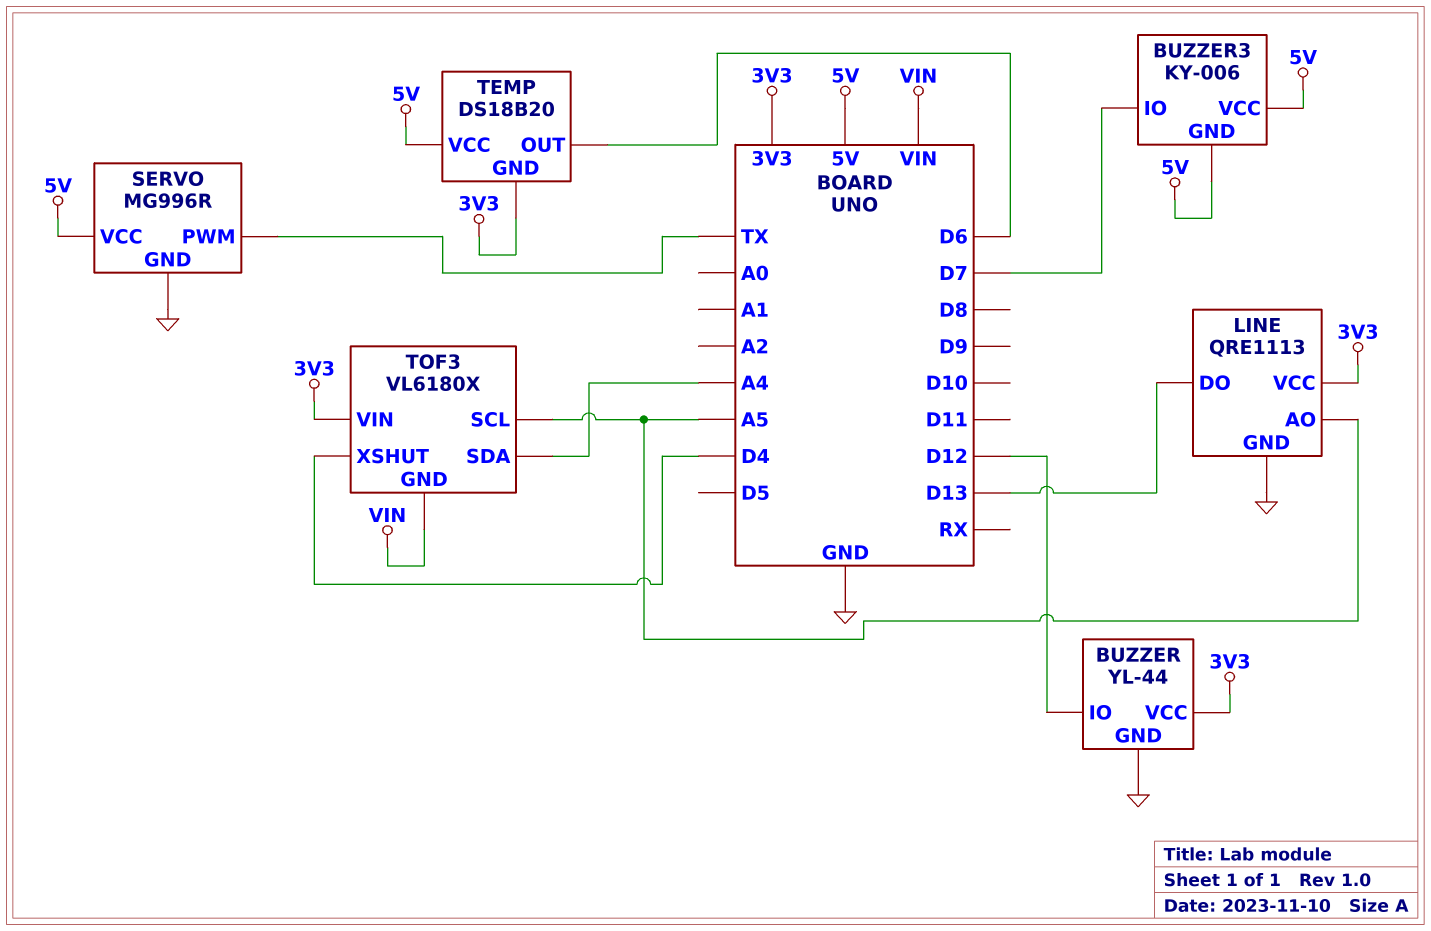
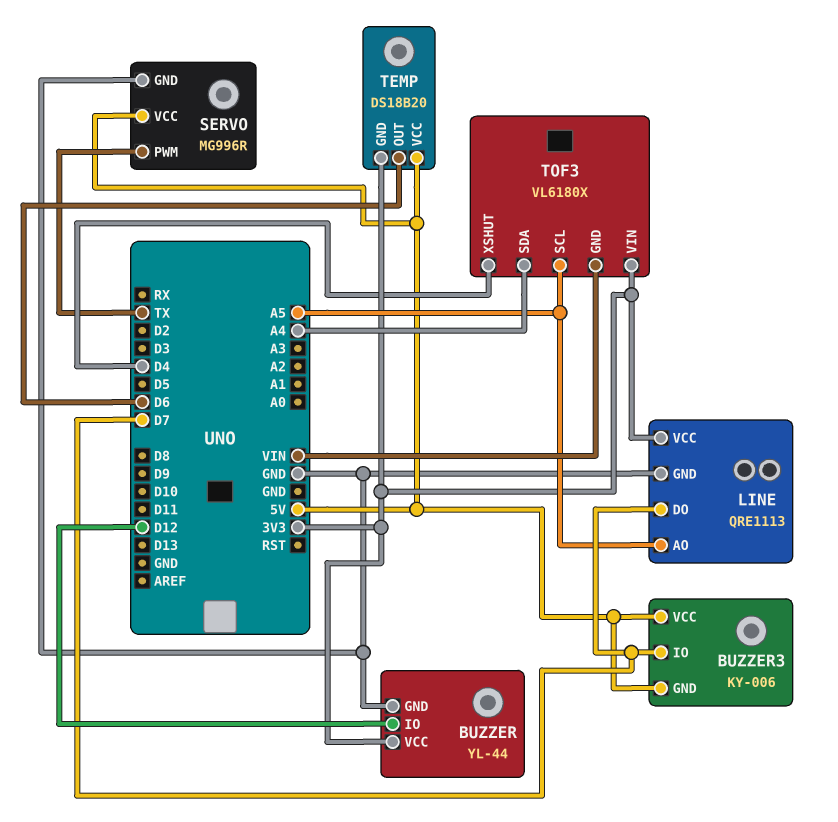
LINE pin DO: D13 -> D7

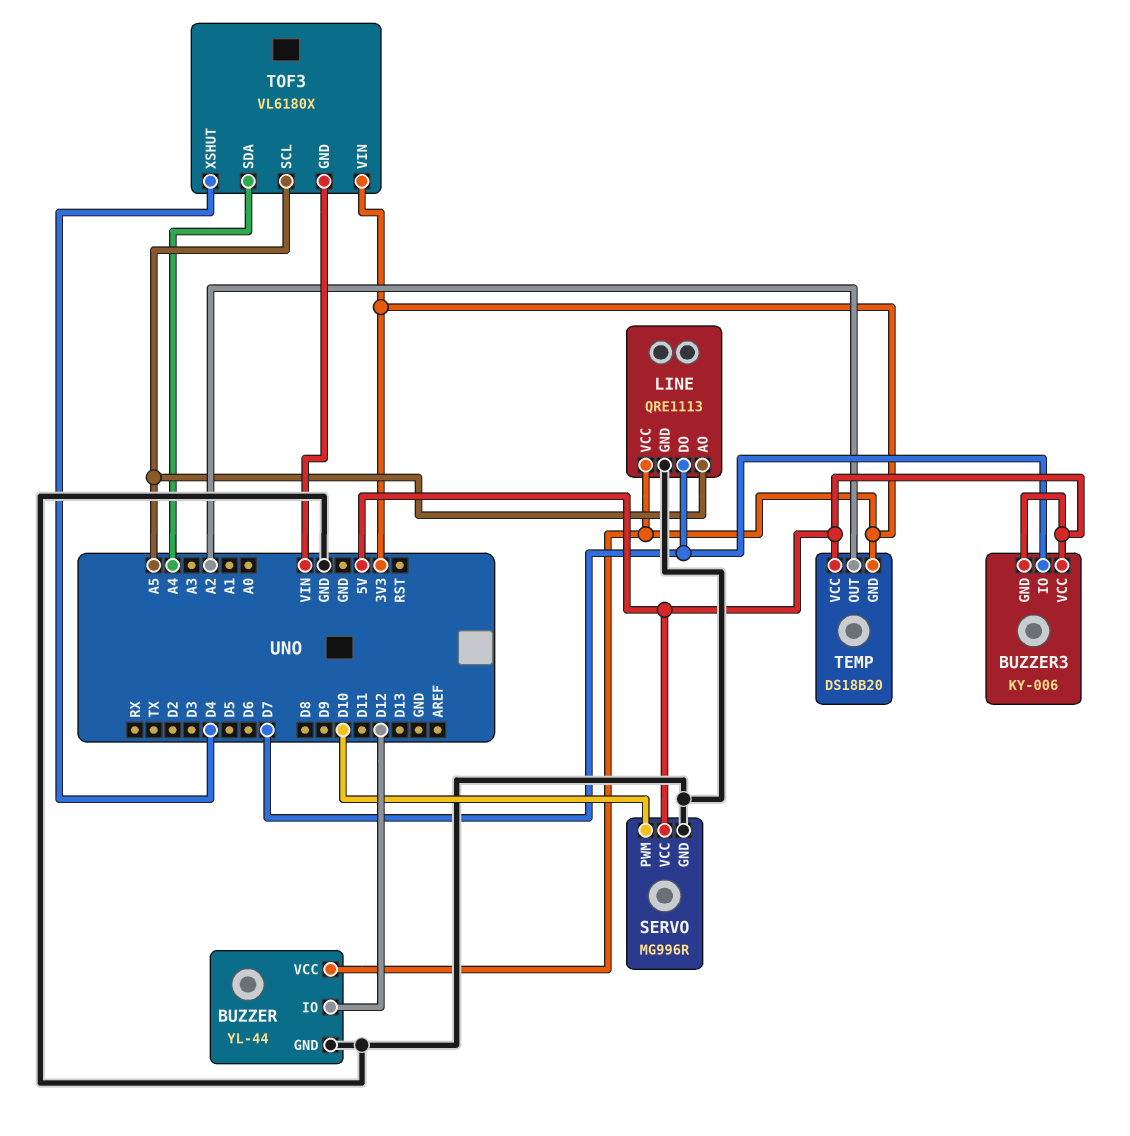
SERVO pin PWM: TX -> D10
TEMP pin OUT: D6 -> A2

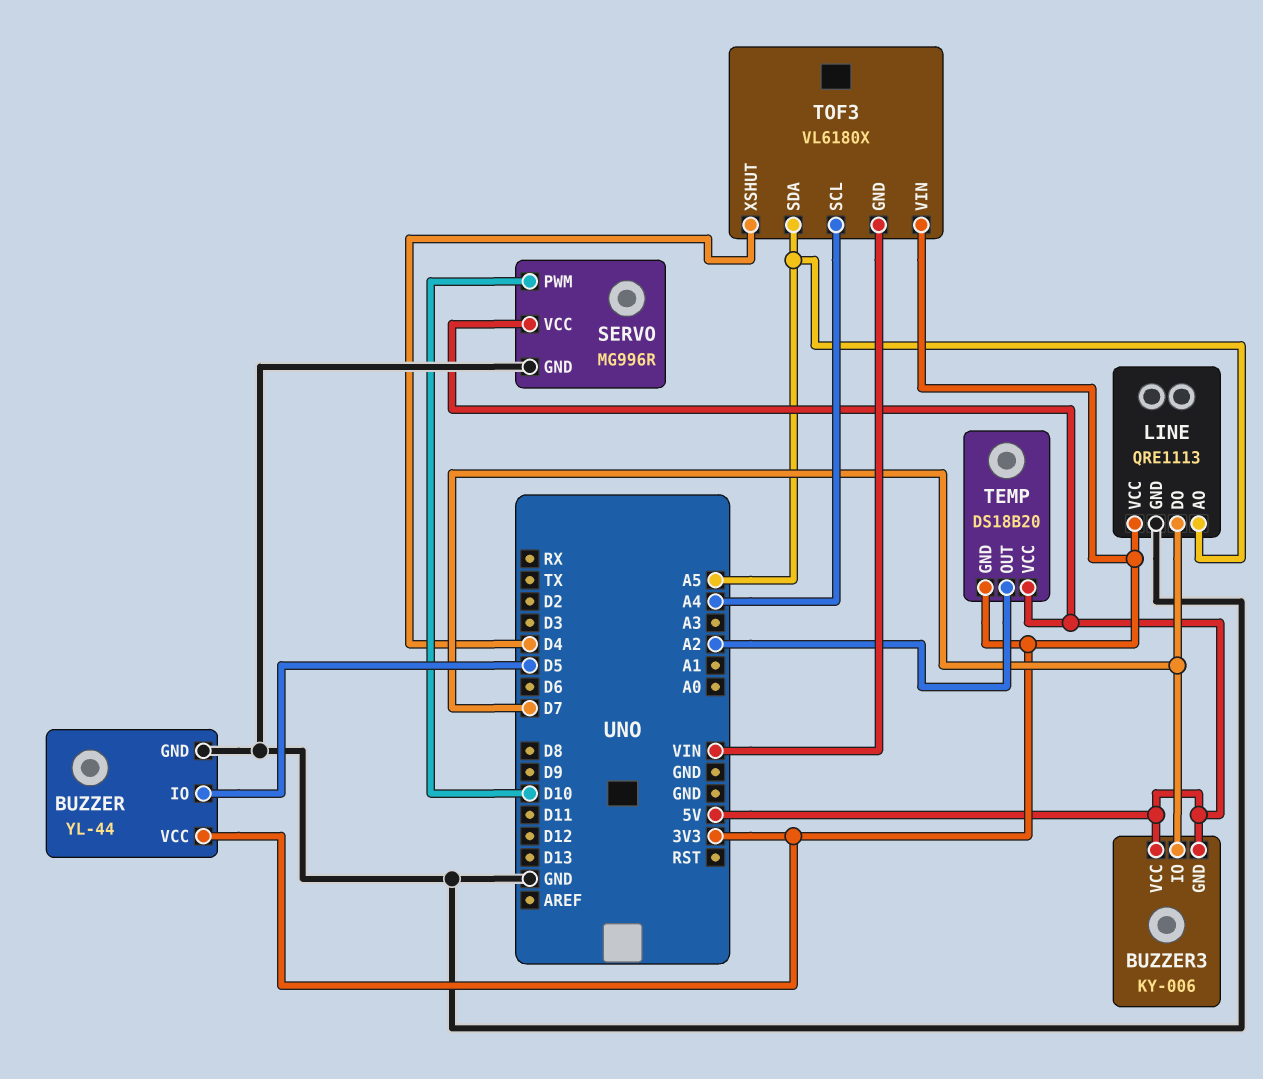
BUZZER pin IO: D12 -> D5
TOF3 pin SCL: A5 -> A4
TOF3 pin SDA: A4 -> A5

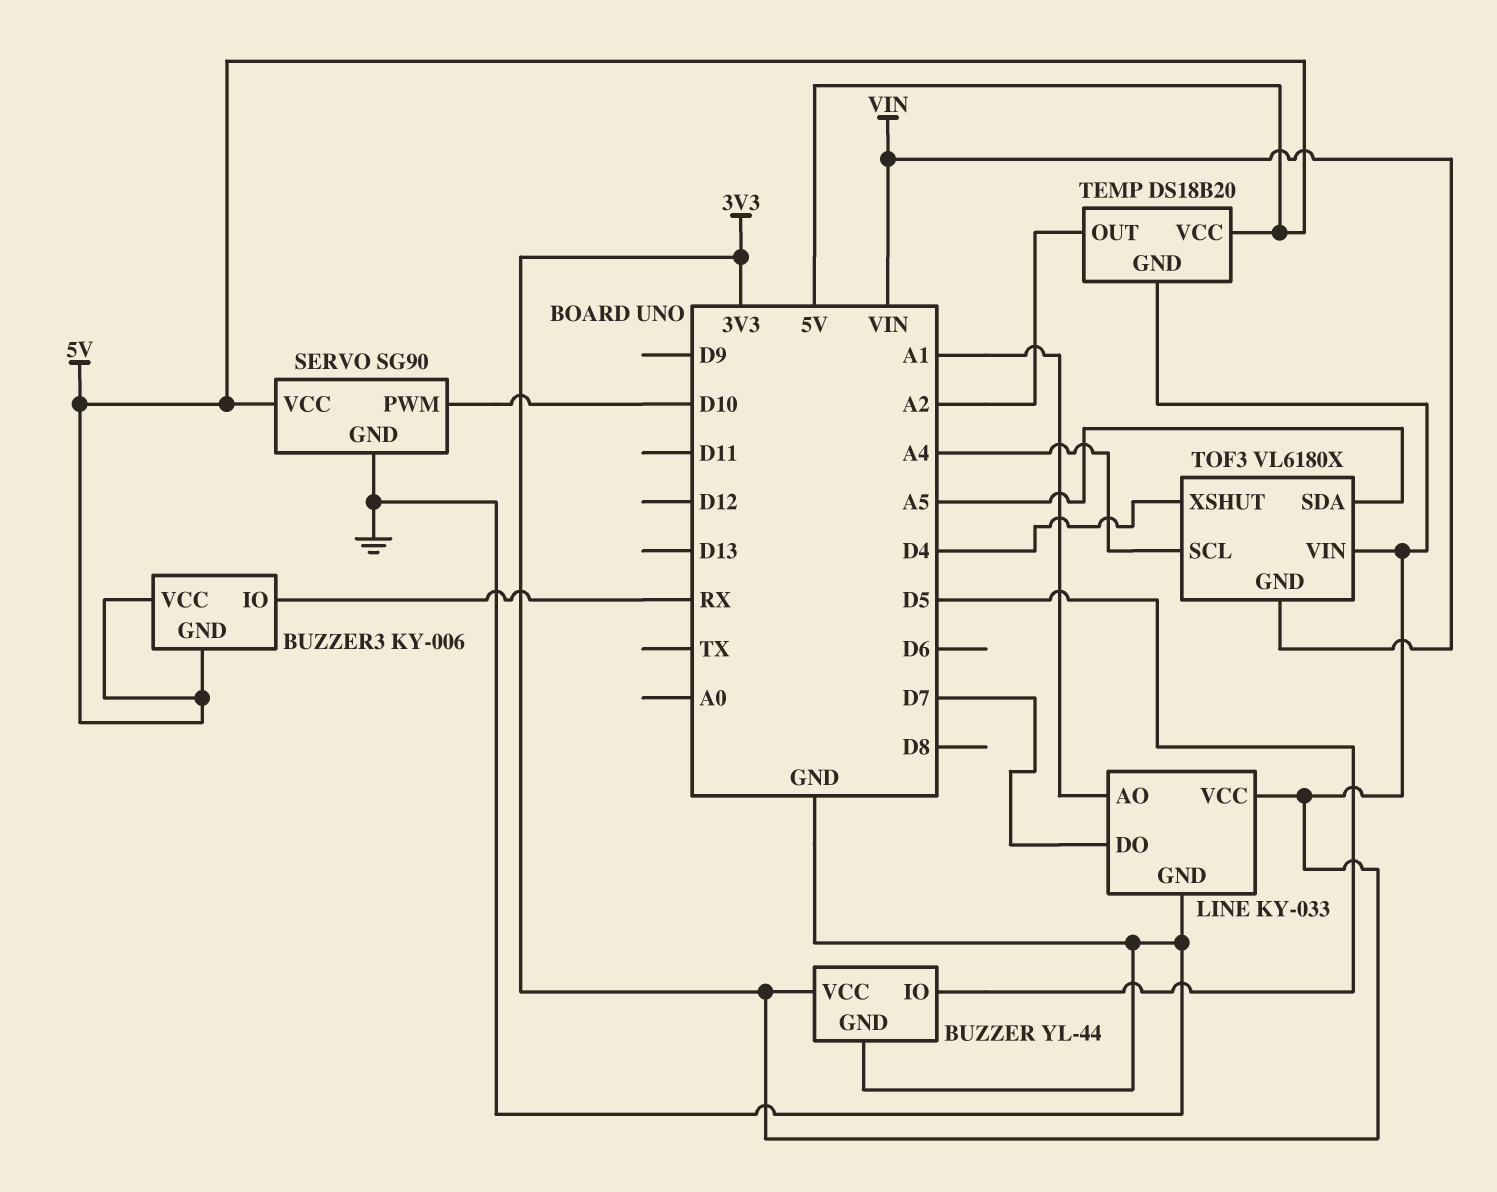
BUZZER3 pin IO: D7 -> RX
LINE: QRE1113 -> KY-033
LINE pin AO: A5 -> A1
SERVO: MG996R -> SG90

